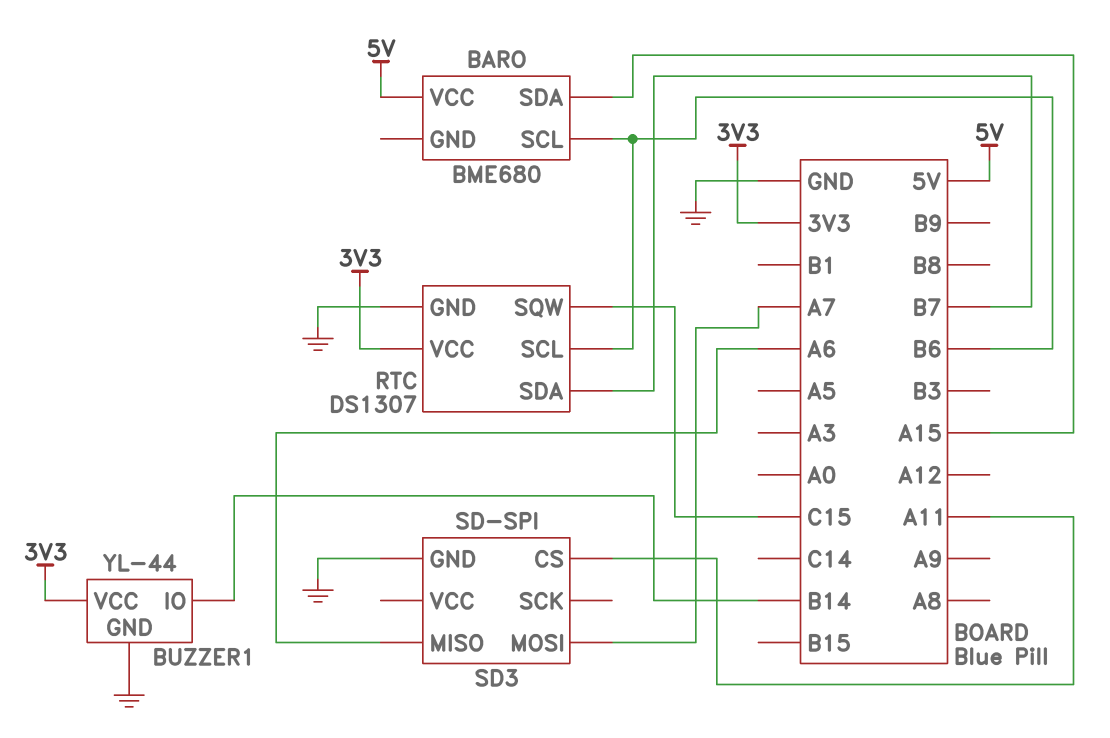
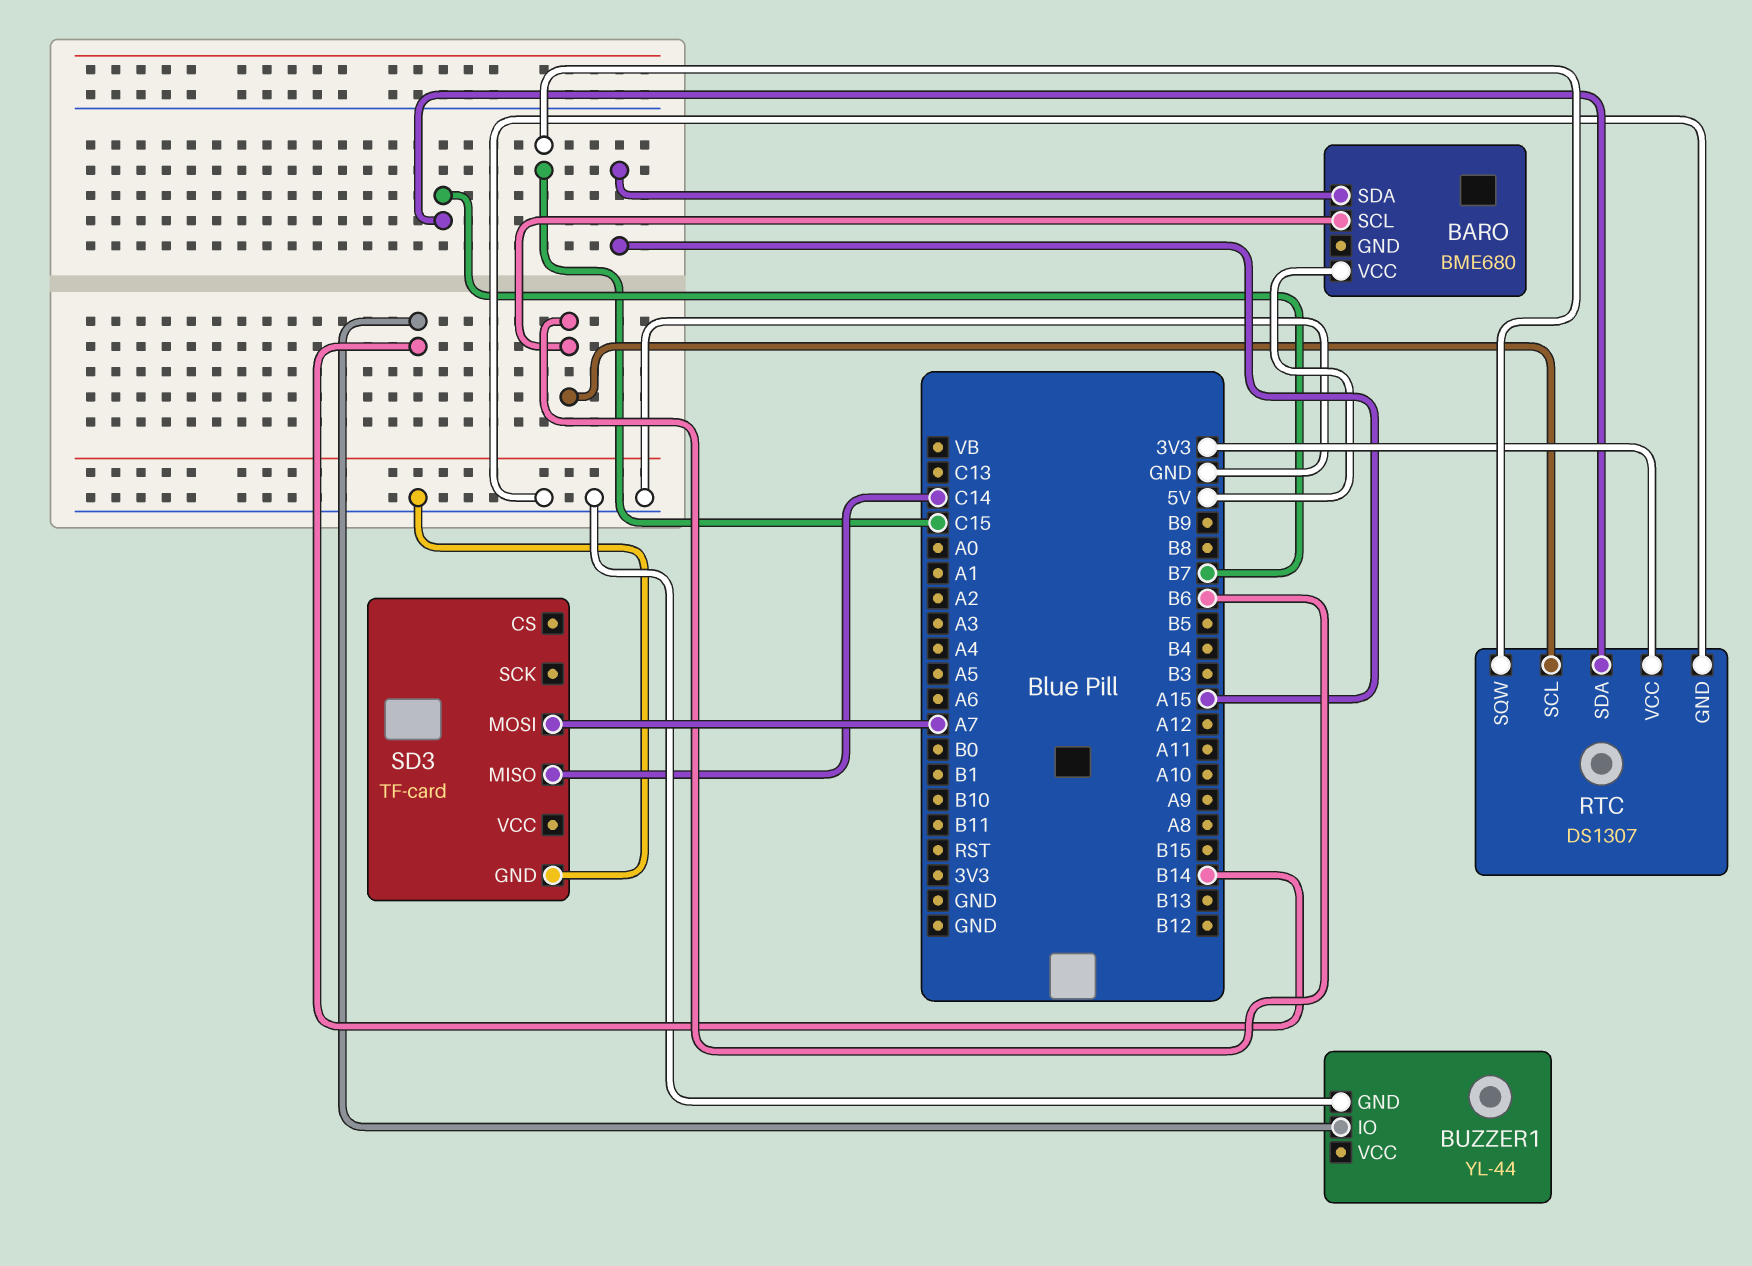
BUZZER1 pin VCC: 3V3 -> none
SD3: SD-SPI -> TF-card
SD3 pin CS: A11 -> none
SD3 pin MISO: A6 -> C14

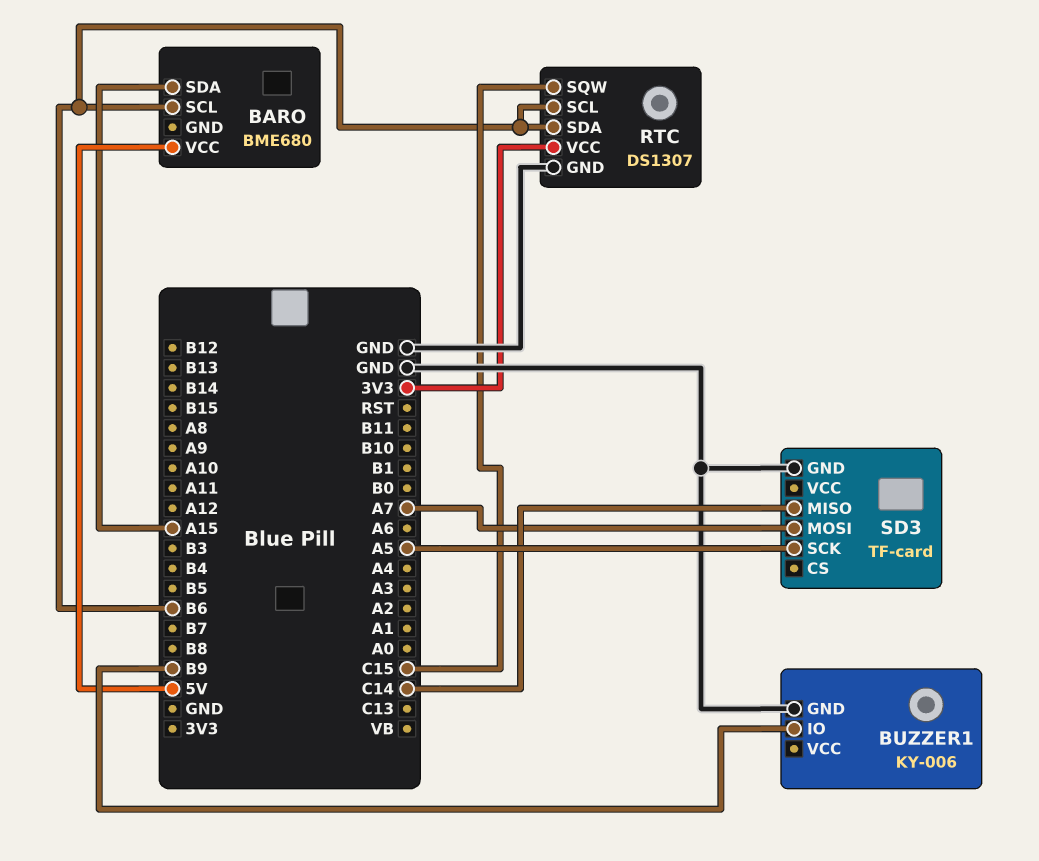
BUZZER1: YL-44 -> KY-006
BUZZER1 pin IO: B14 -> B9
RTC pin SDA: B7 -> B6
SD3 pin SCK: none -> A5

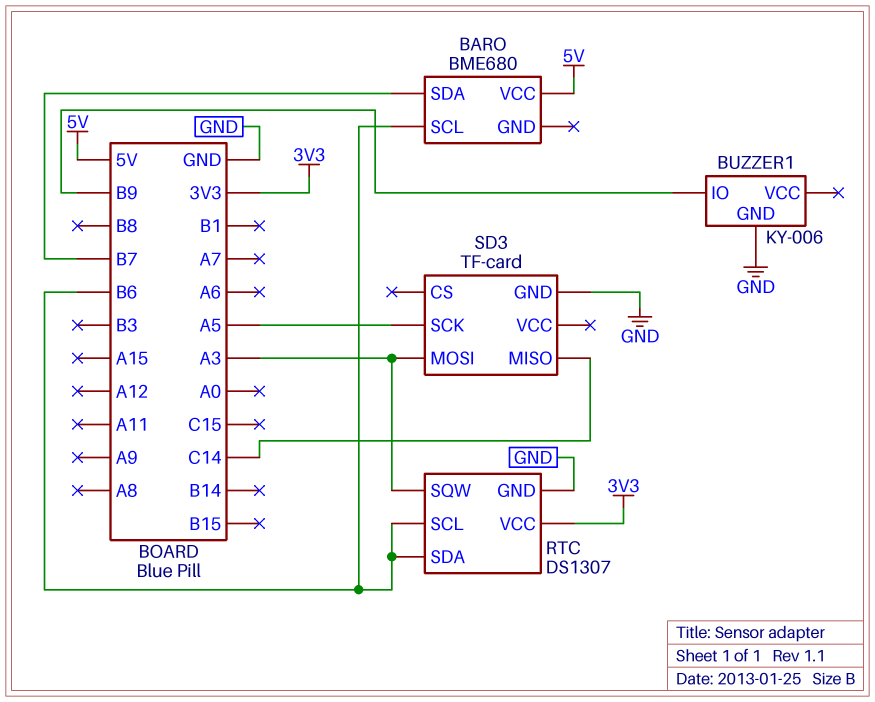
BARO pin SDA: A15 -> B7
RTC pin SQW: C15 -> A3
SD3 pin MOSI: A7 -> A3

